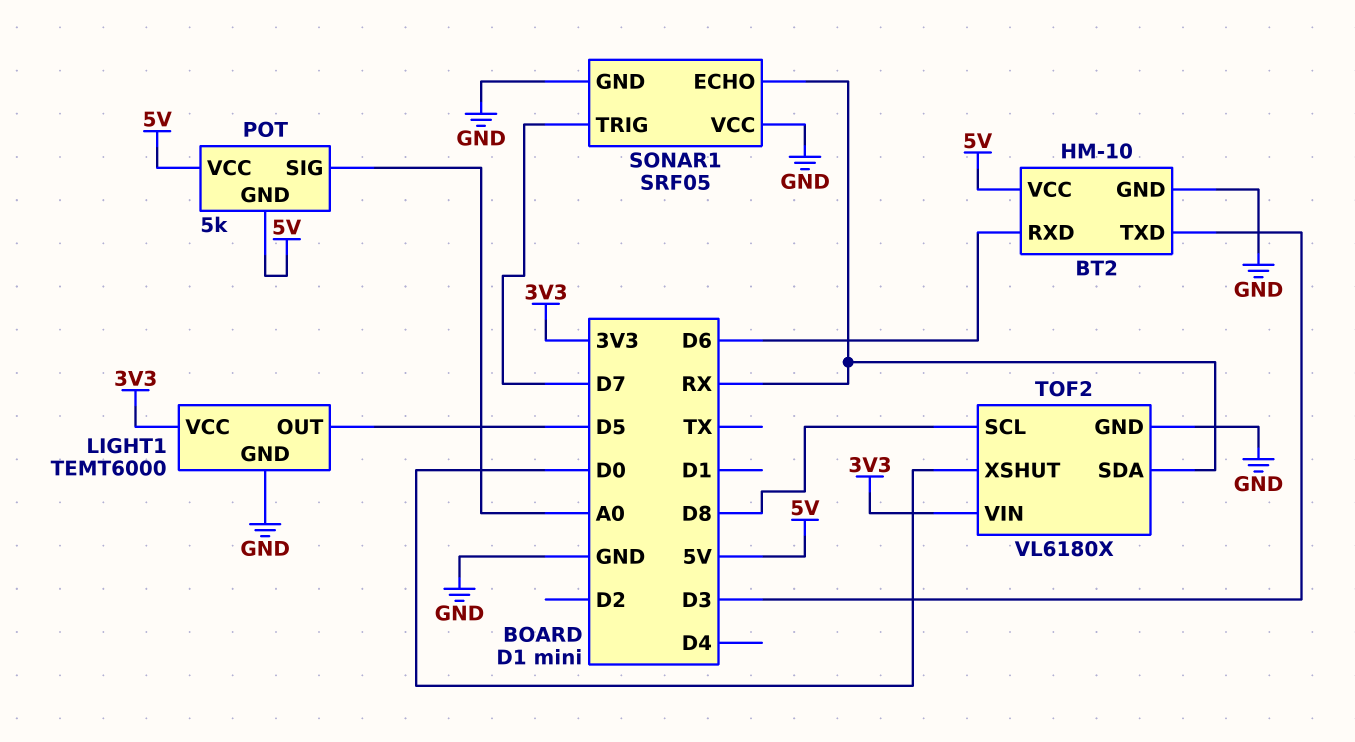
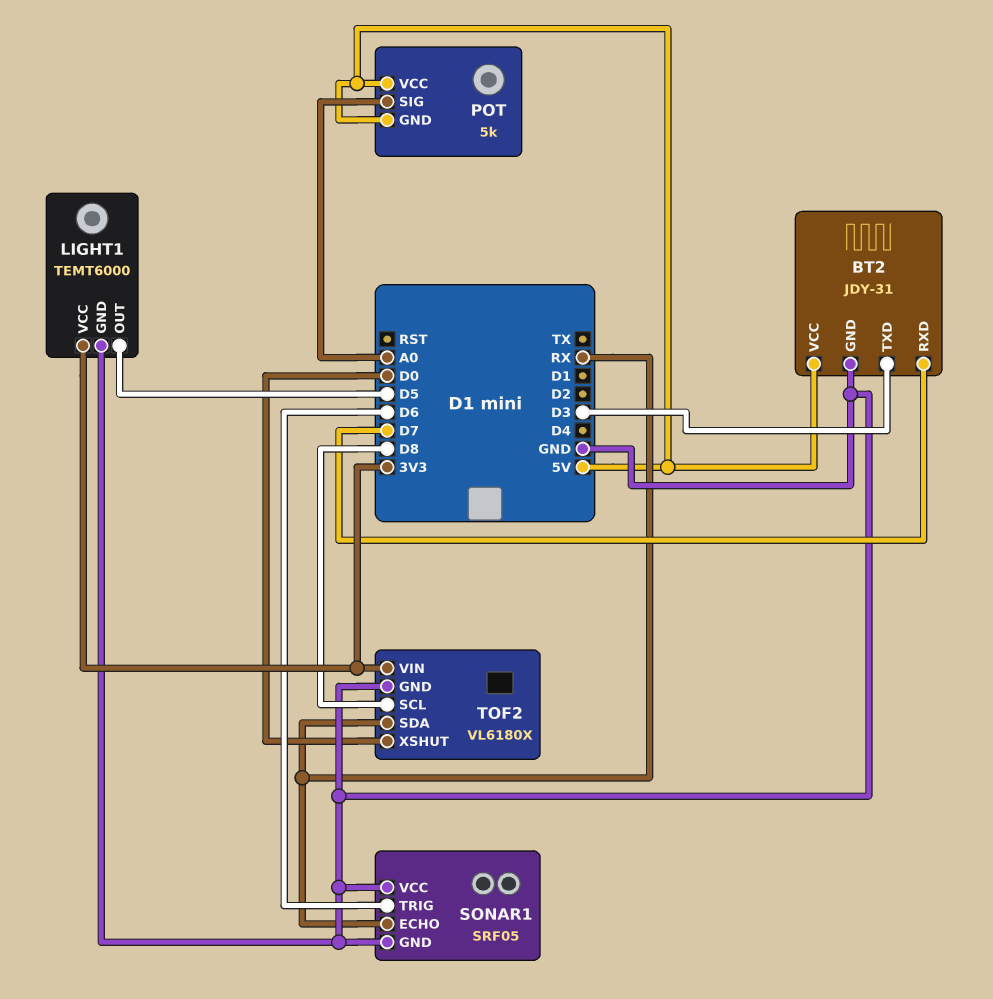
BT2: HM-10 -> JDY-31
BT2 pin RXD: D6 -> D7
SONAR1 pin TRIG: D7 -> D6

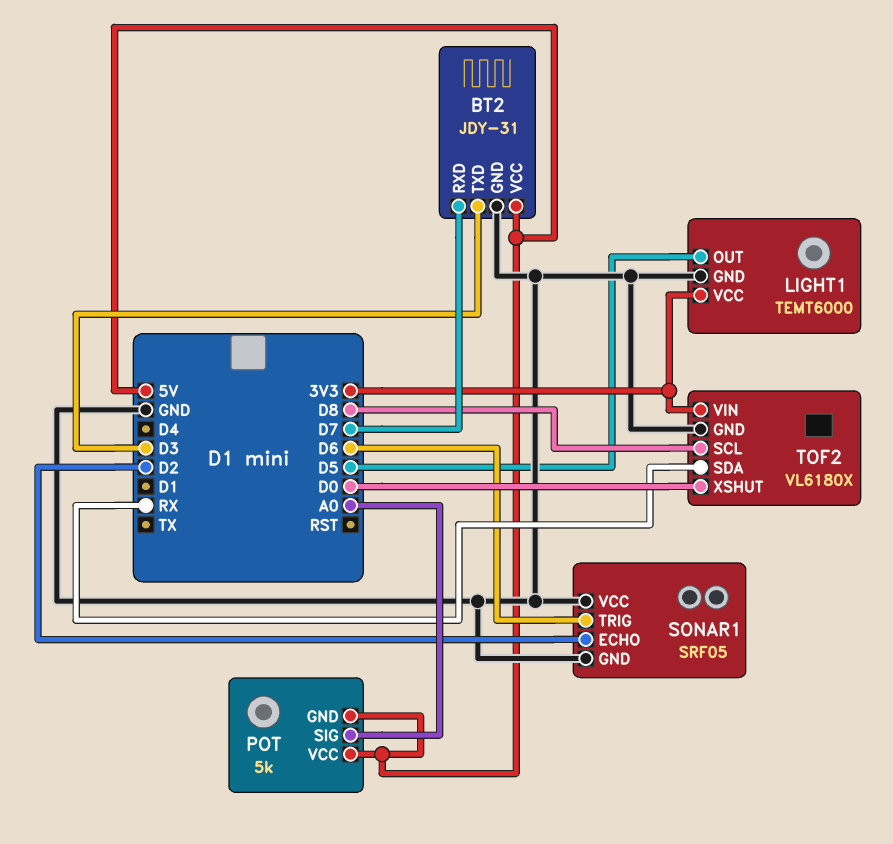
SONAR1 pin ECHO: RX -> D2

